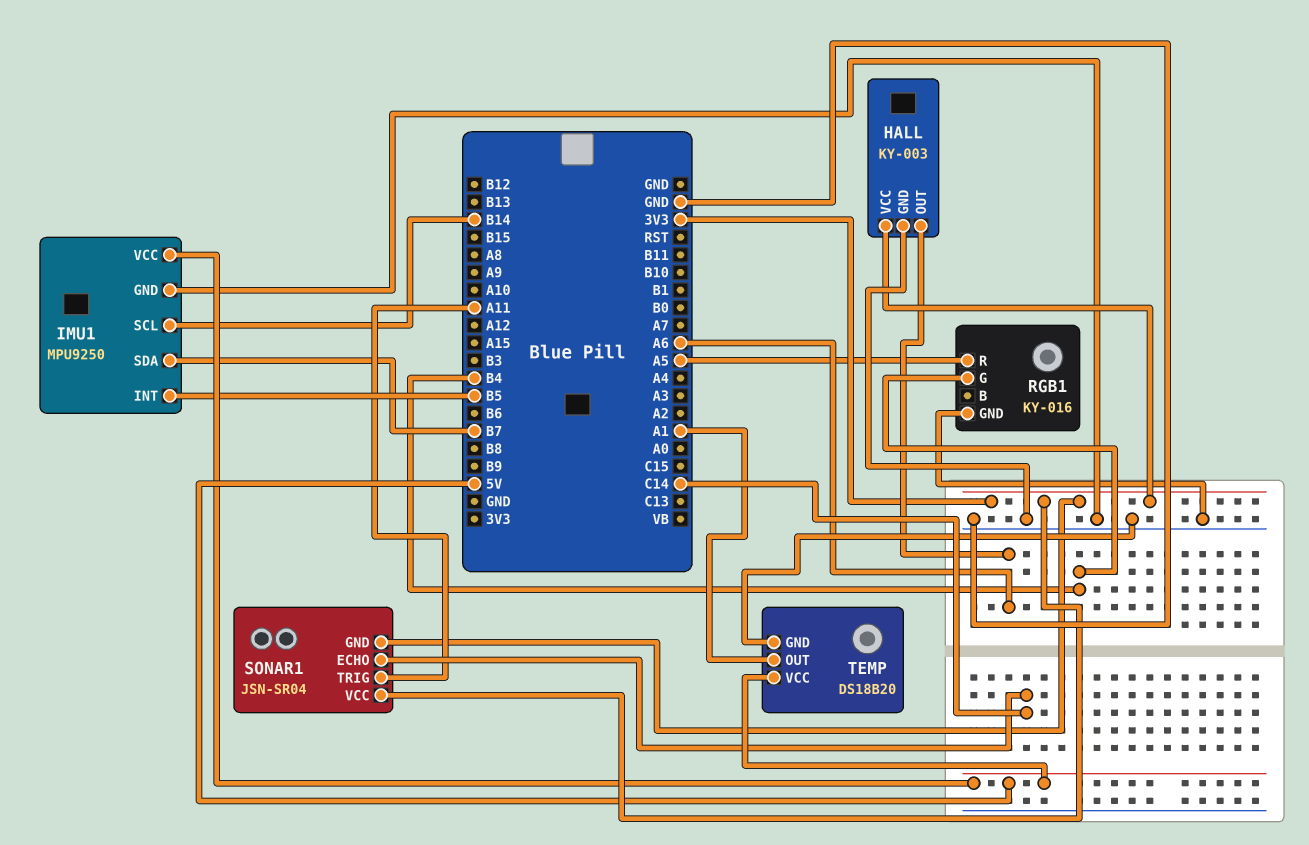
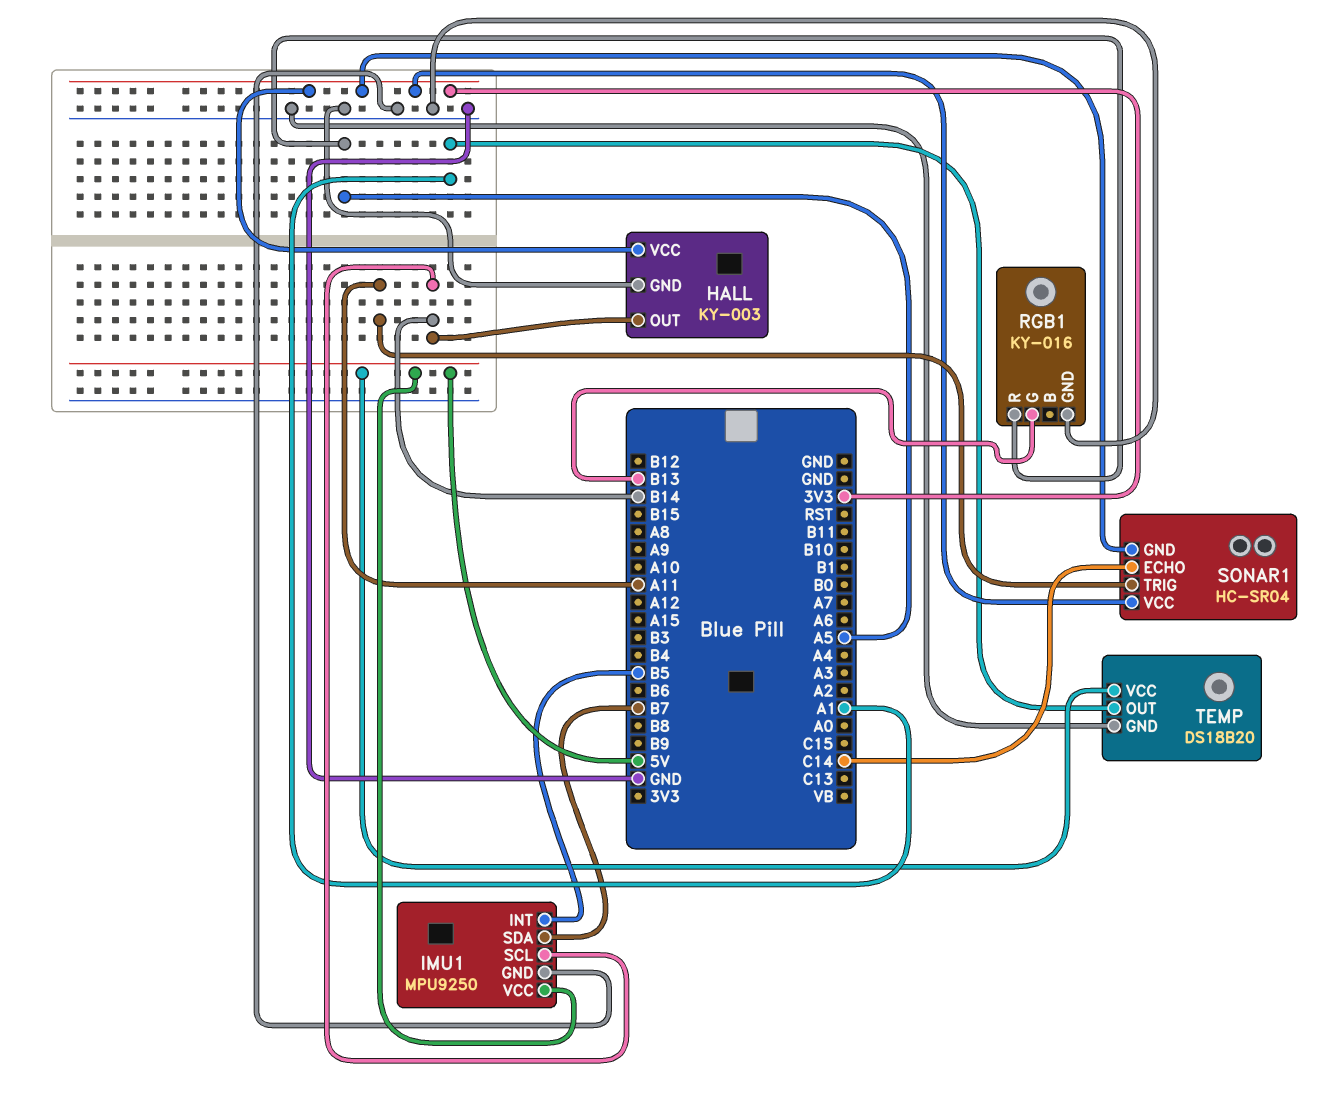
HALL pin OUT: A6 -> B14
RGB1 pin G: B4 -> B13
SONAR1: JSN-SR04 -> HC-SR04

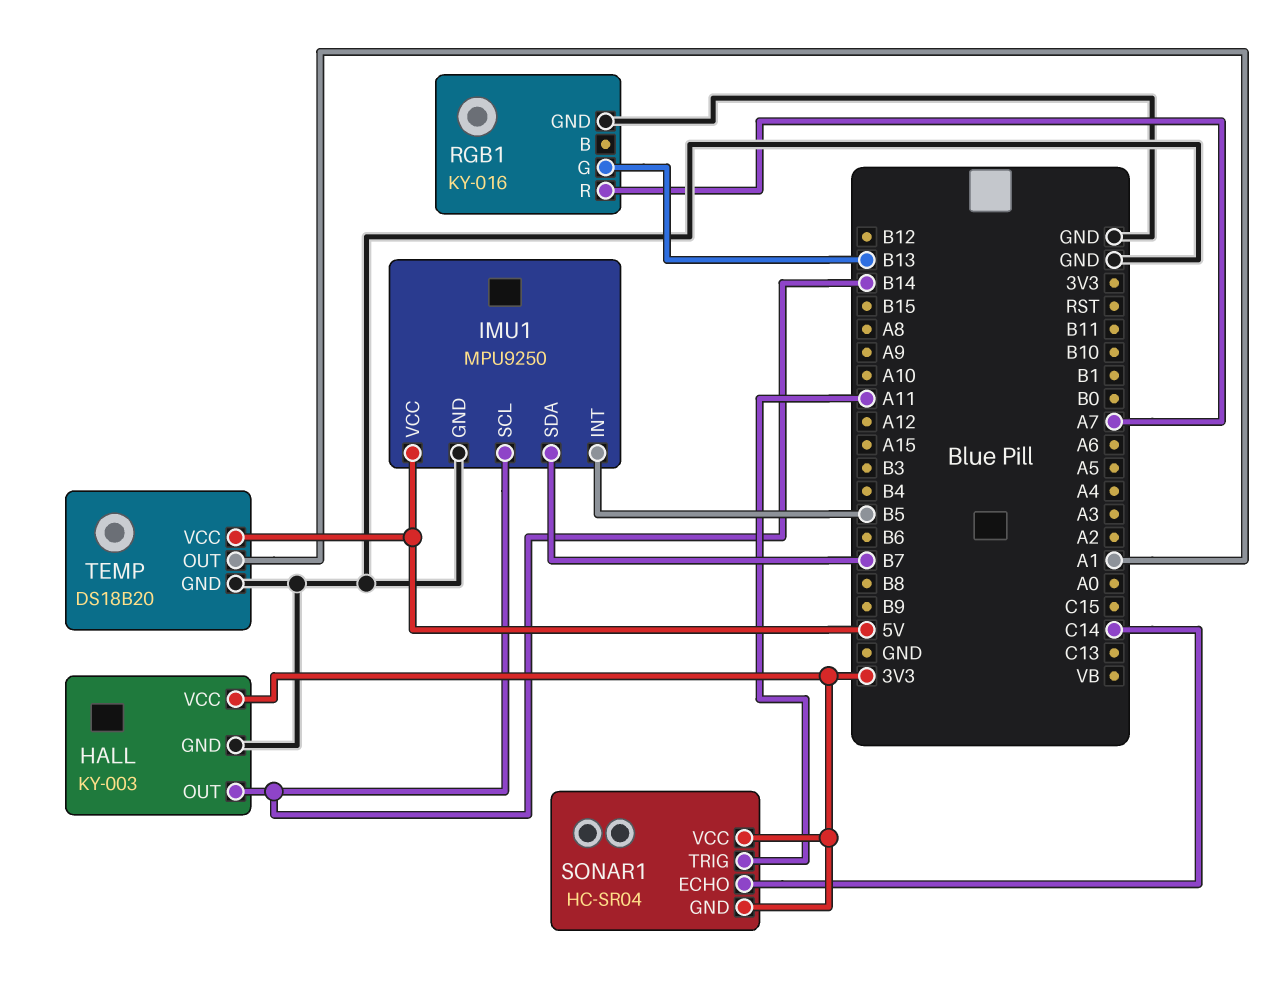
RGB1 pin R: A5 -> A7

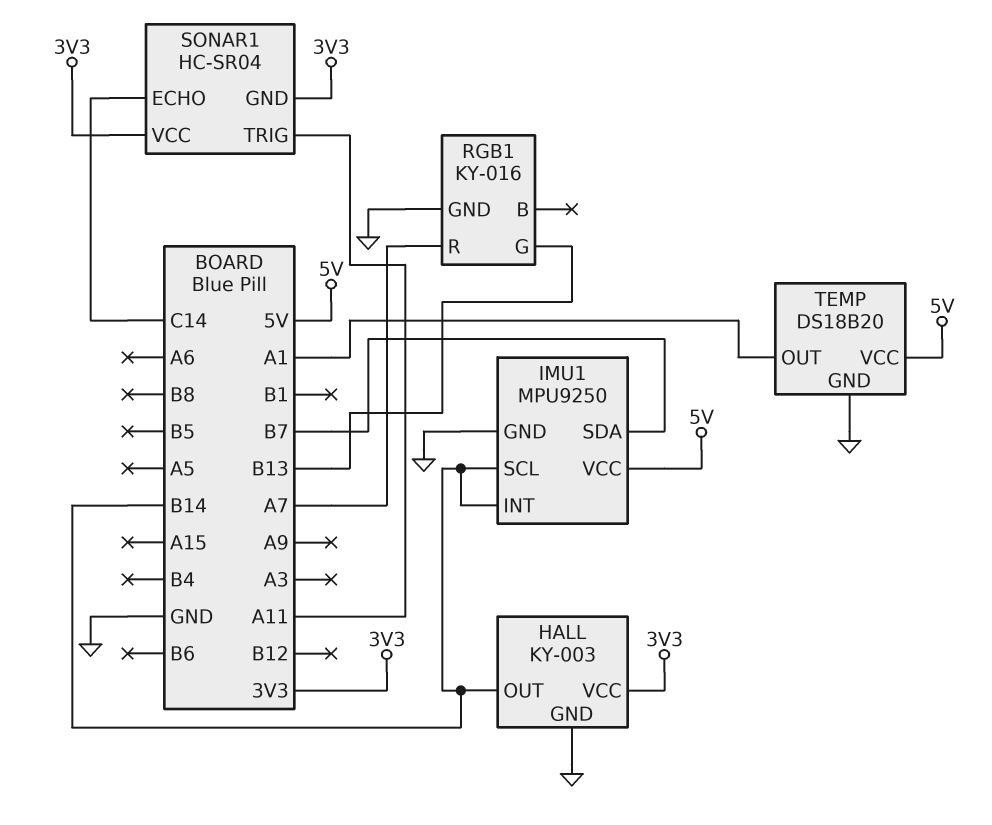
IMU1 pin INT: B5 -> B14

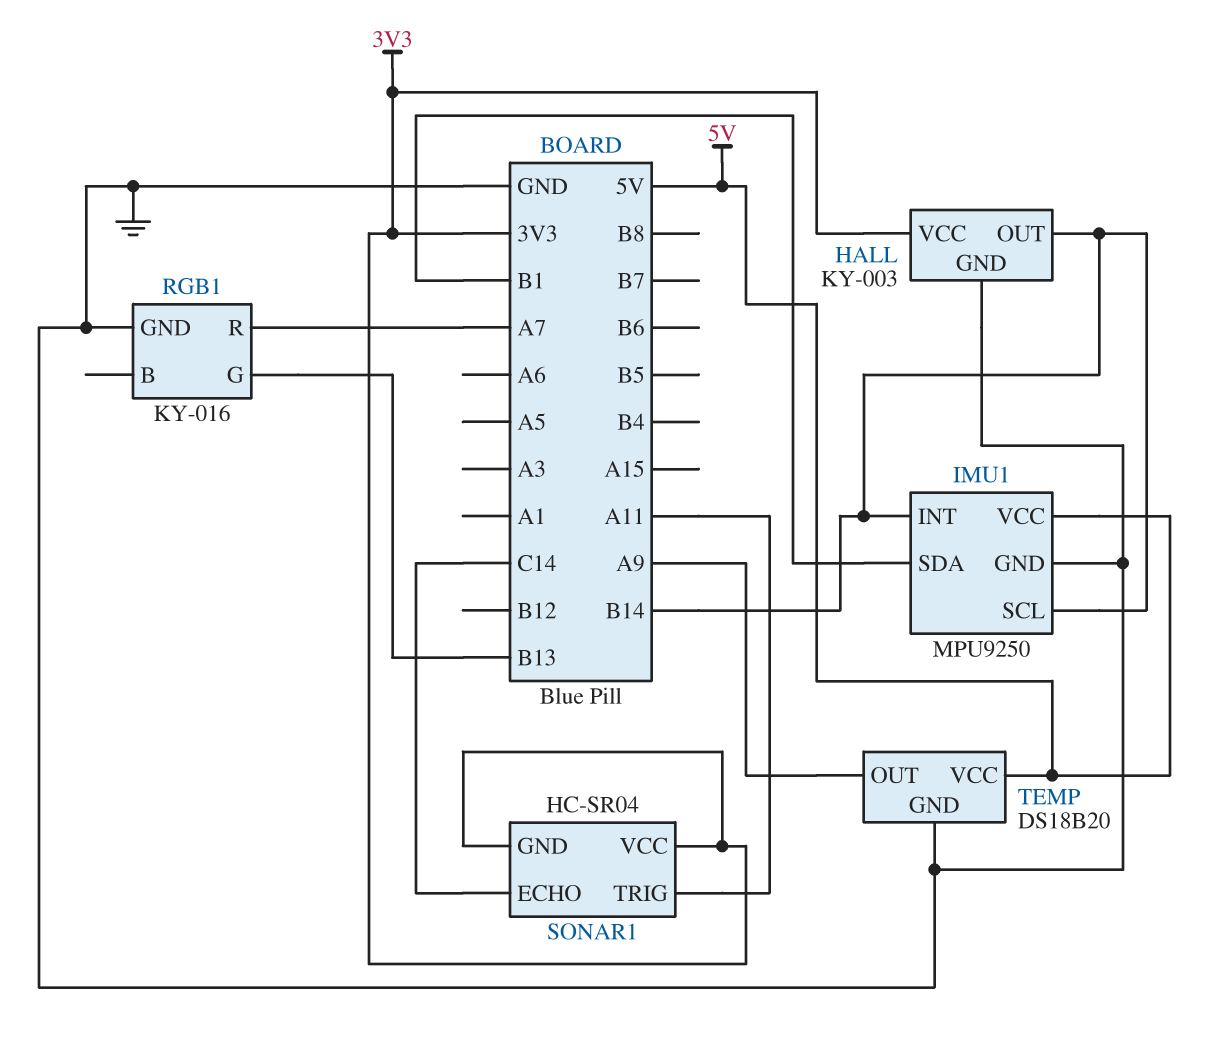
IMU1 pin SDA: B7 -> B1
TEMP pin OUT: A1 -> A9

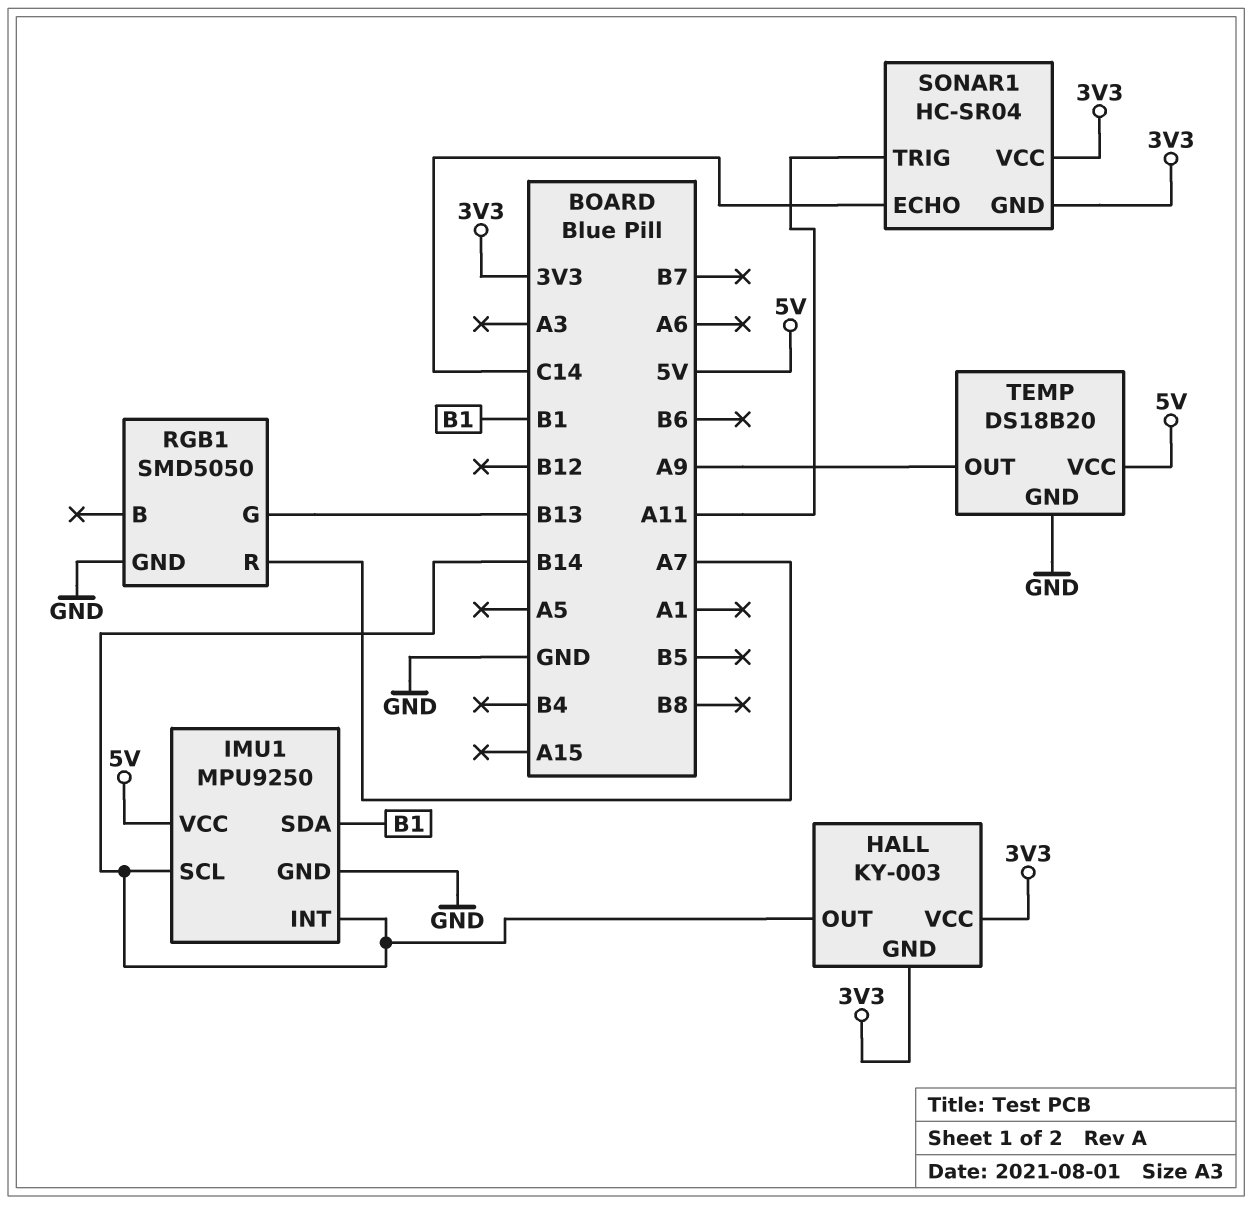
HALL pin GND: GND -> 3V3
RGB1: KY-016 -> SMD5050

